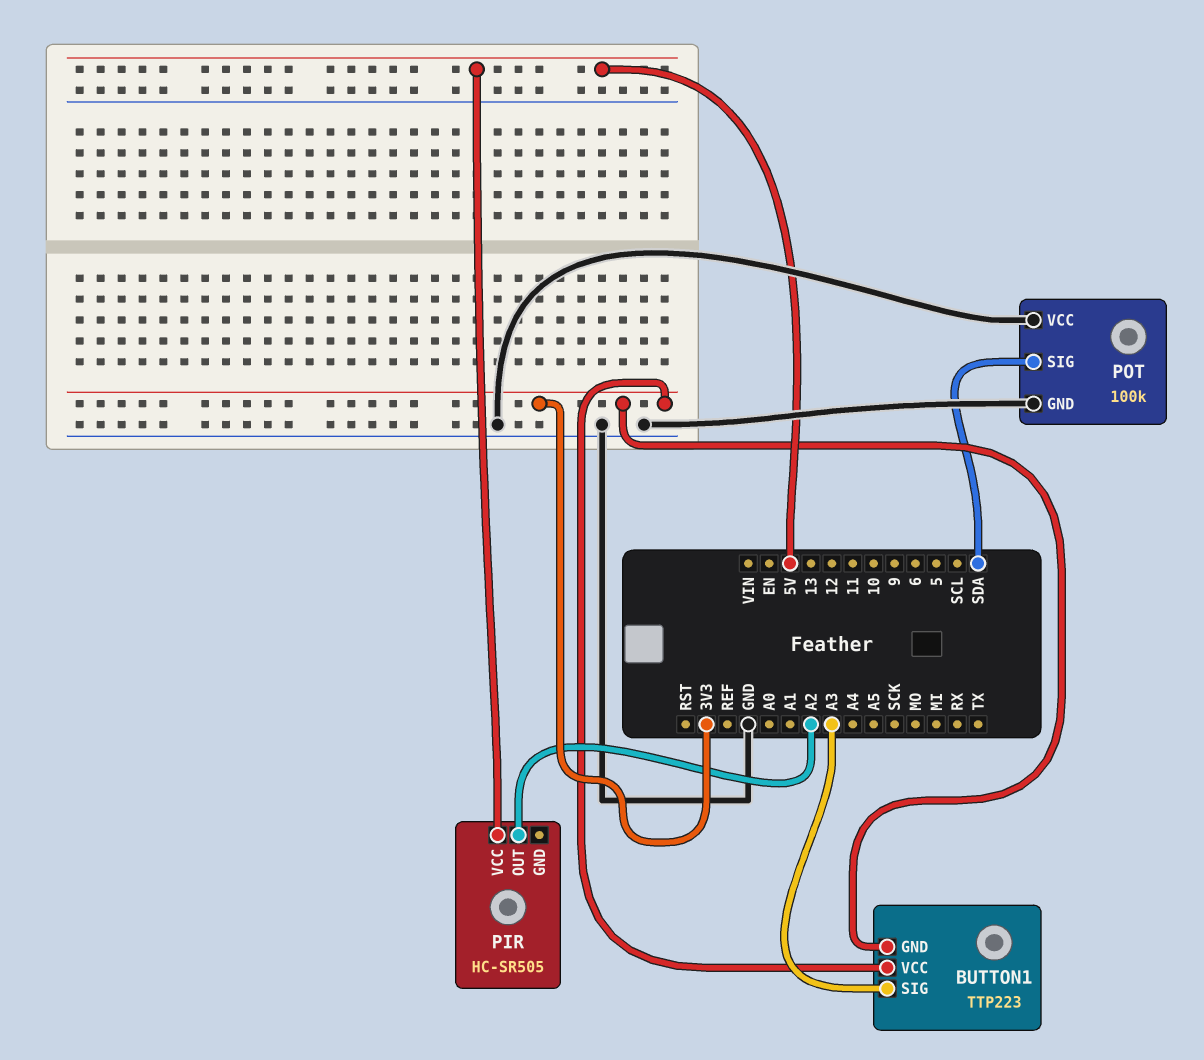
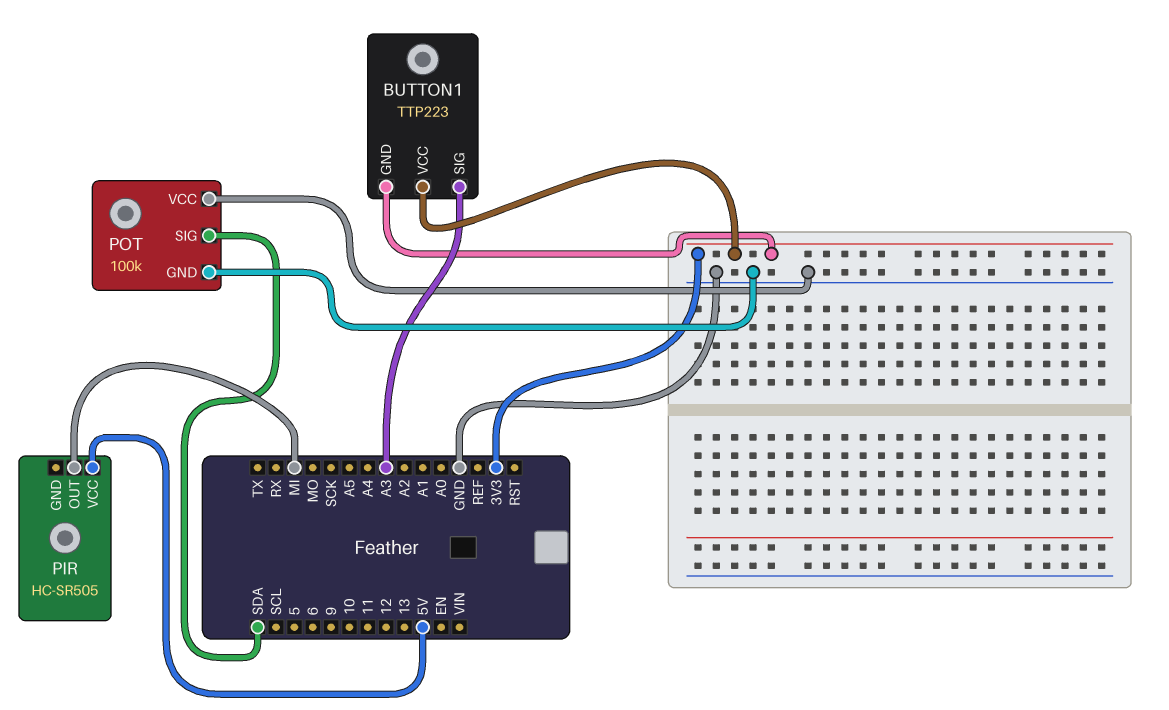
PIR pin OUT: A2 -> MI

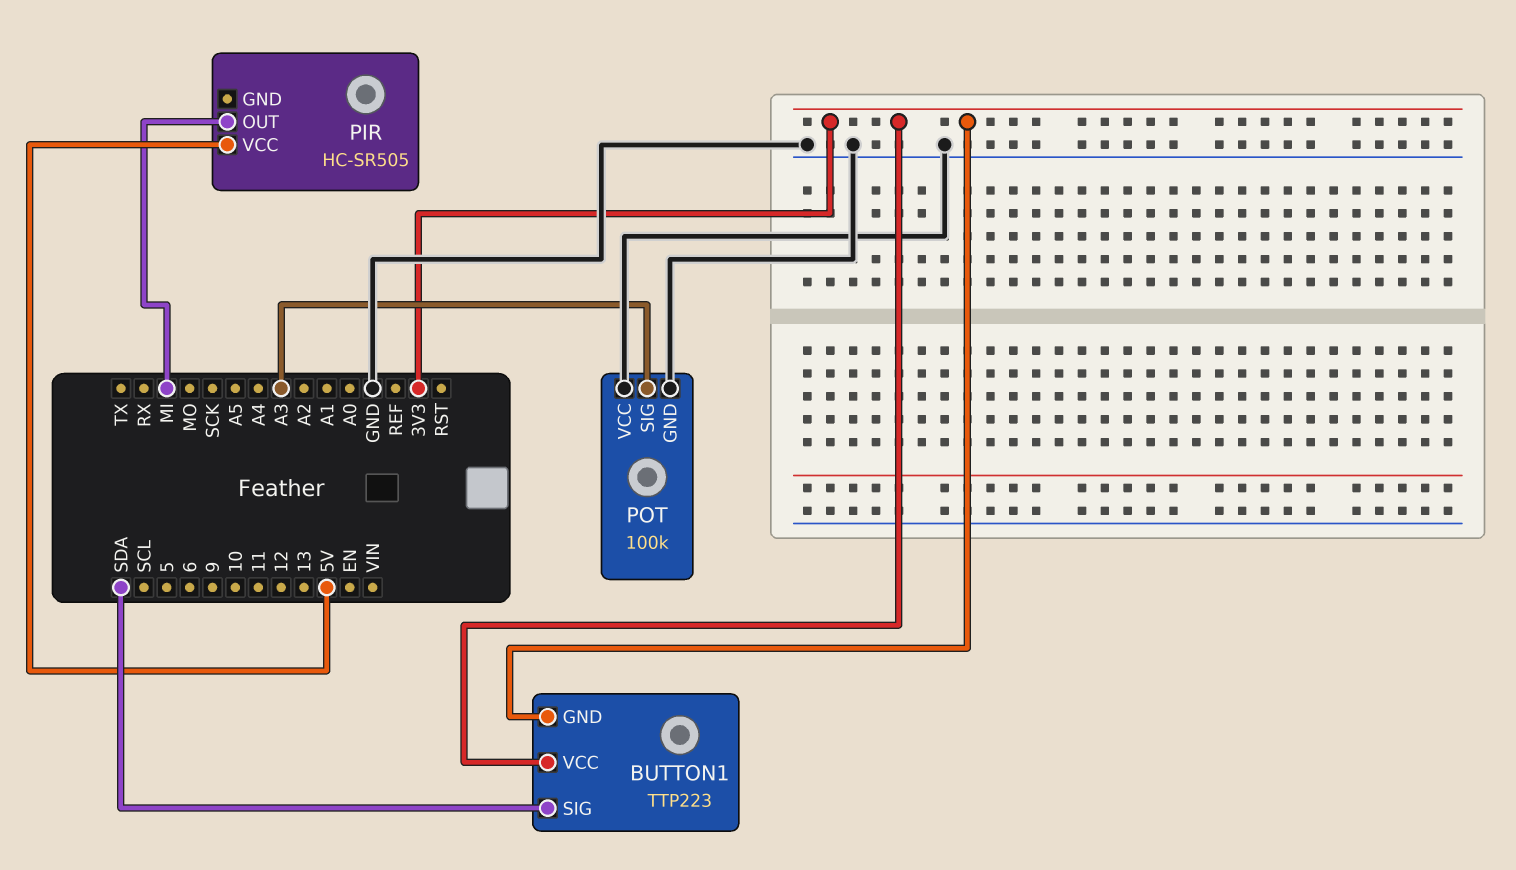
BUTTON1 pin SIG: A3 -> SDA
POT pin SIG: SDA -> A3

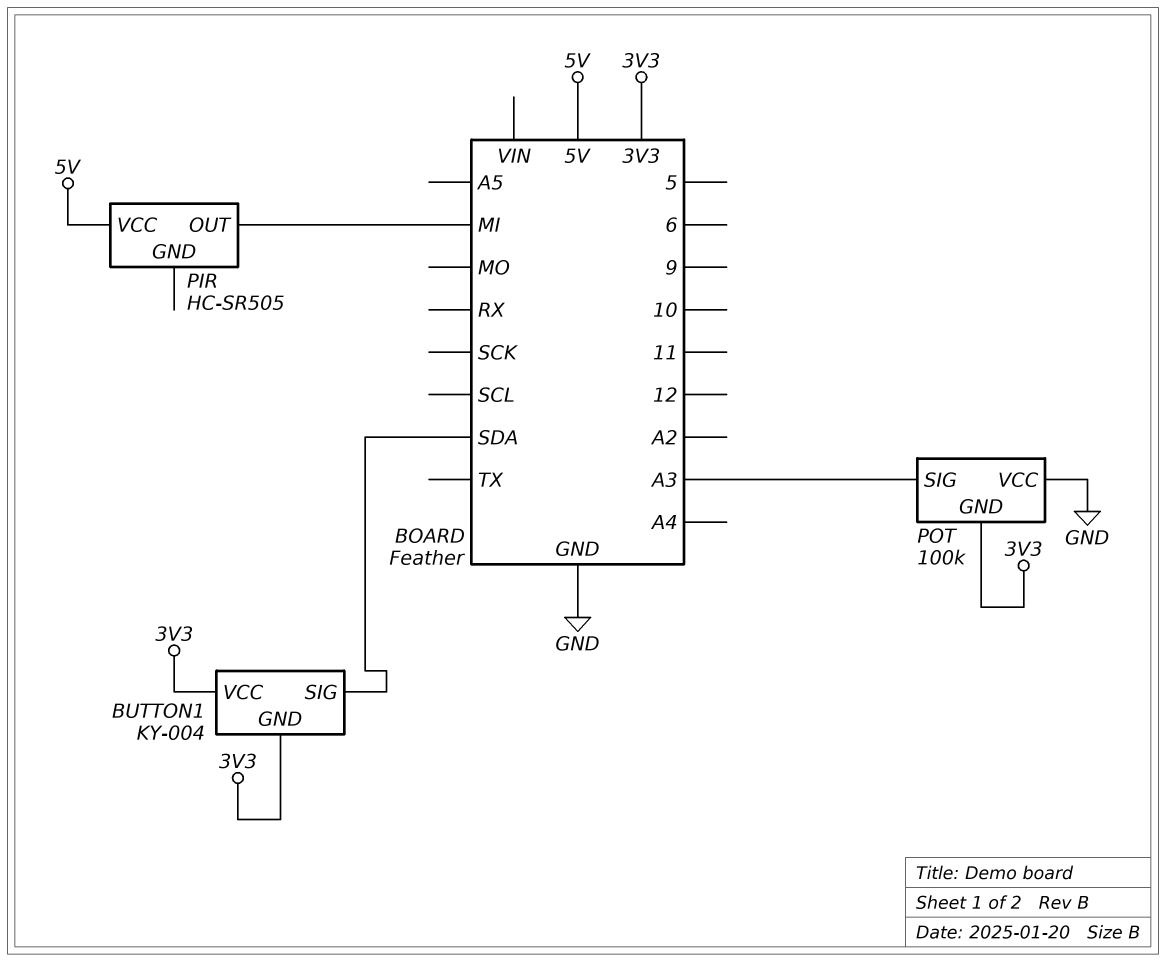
BUTTON1: TTP223 -> KY-004
POT pin GND: GND -> 3V3

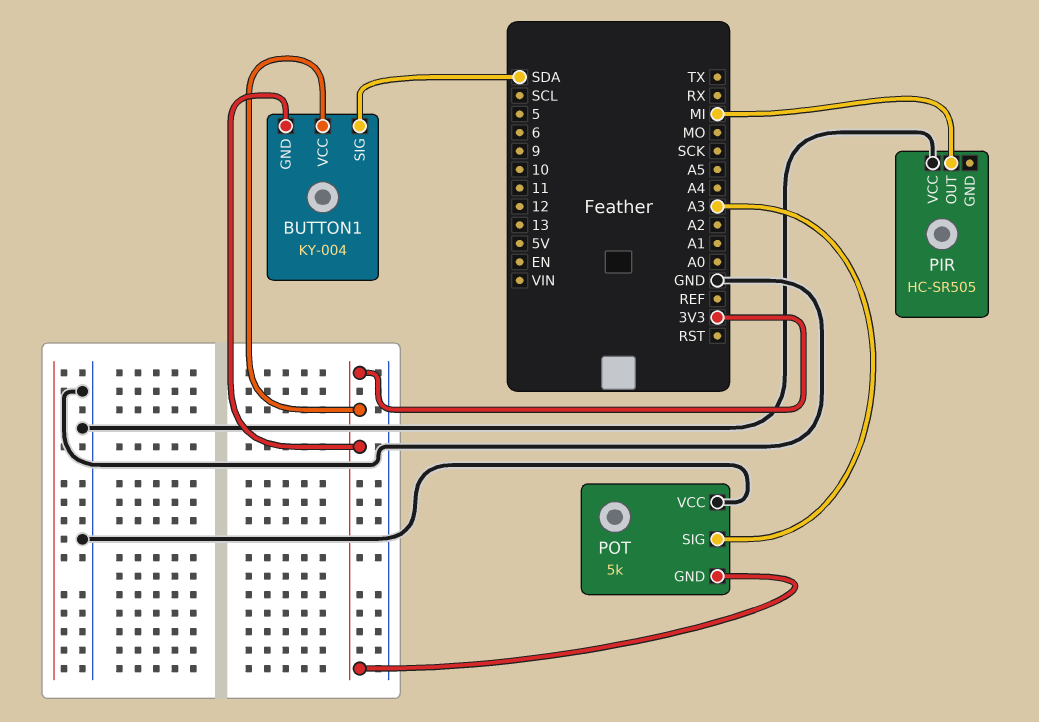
PIR pin VCC: 5V -> GND
POT: 100k -> 5k

